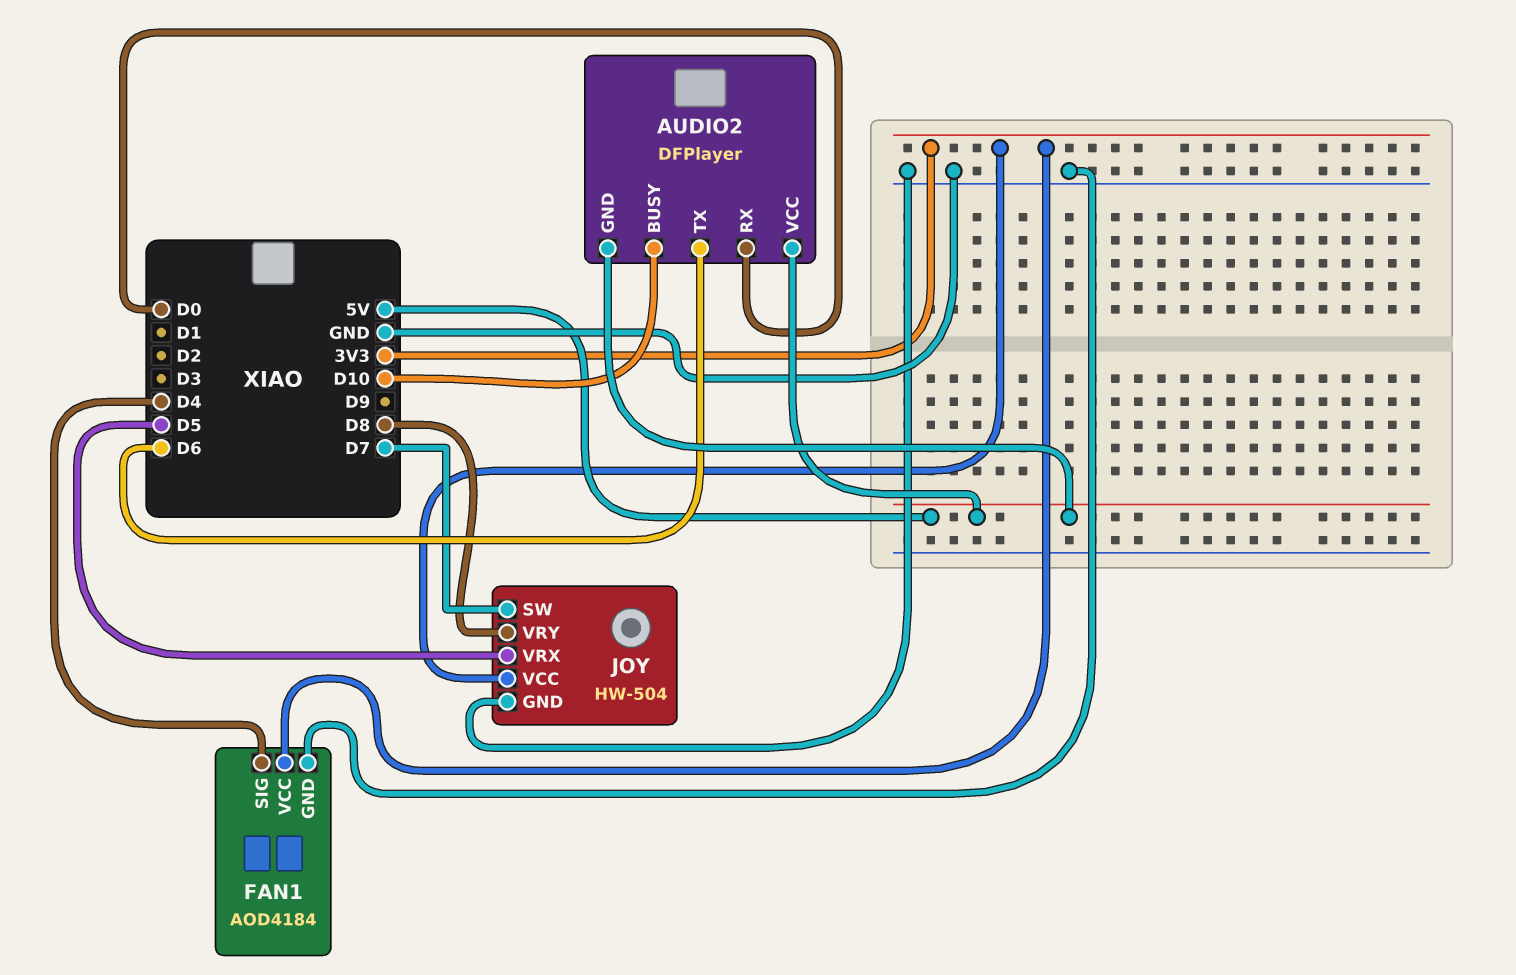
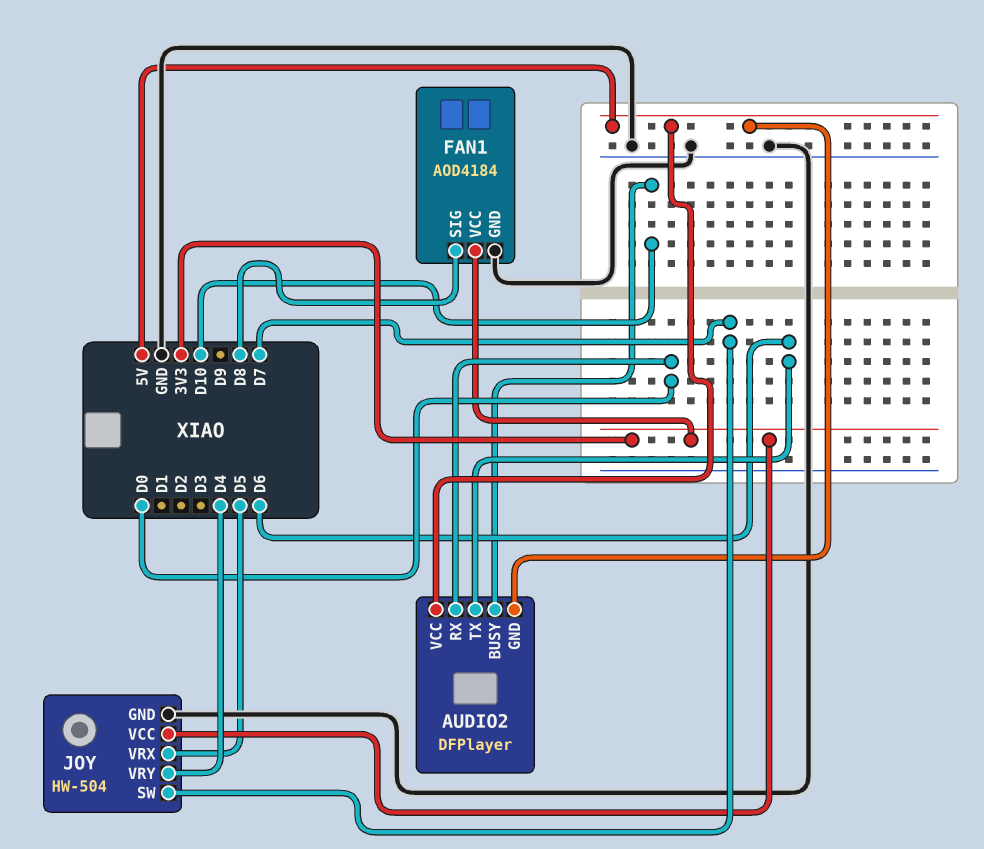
FAN1 pin SIG: D4 -> D8
JOY pin VRY: D8 -> D4

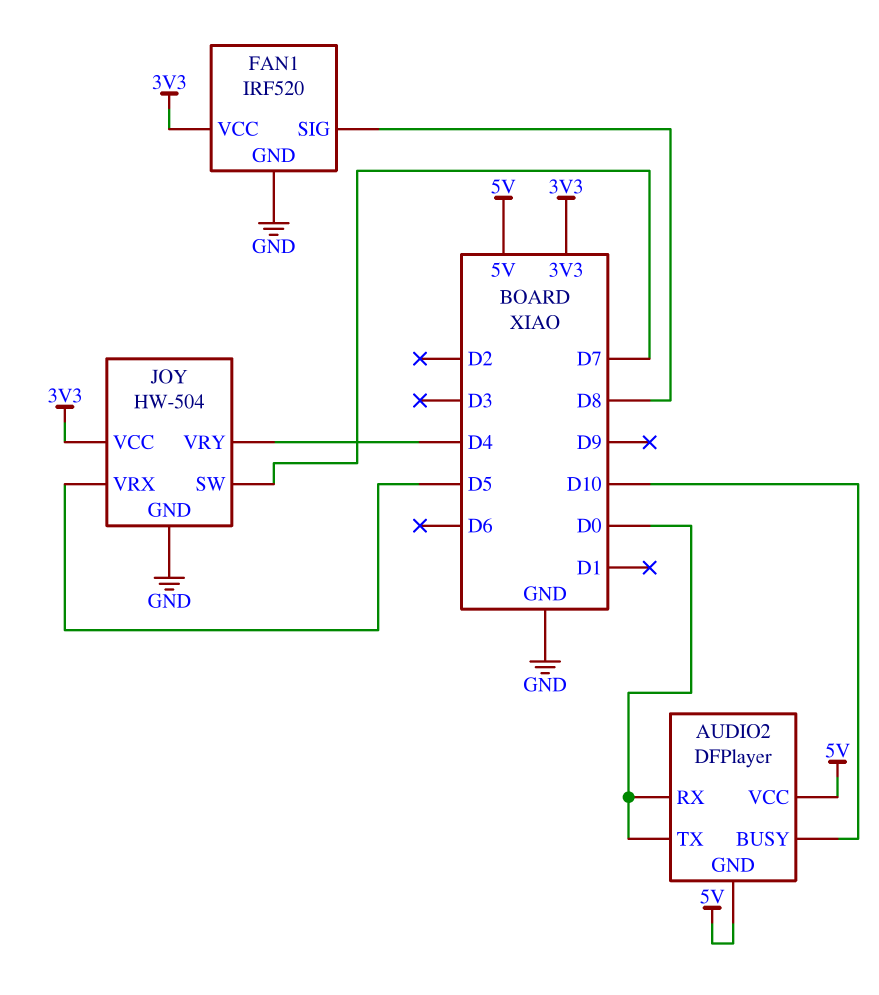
AUDIO2 pin TX: D6 -> D0
FAN1: AOD4184 -> IRF520

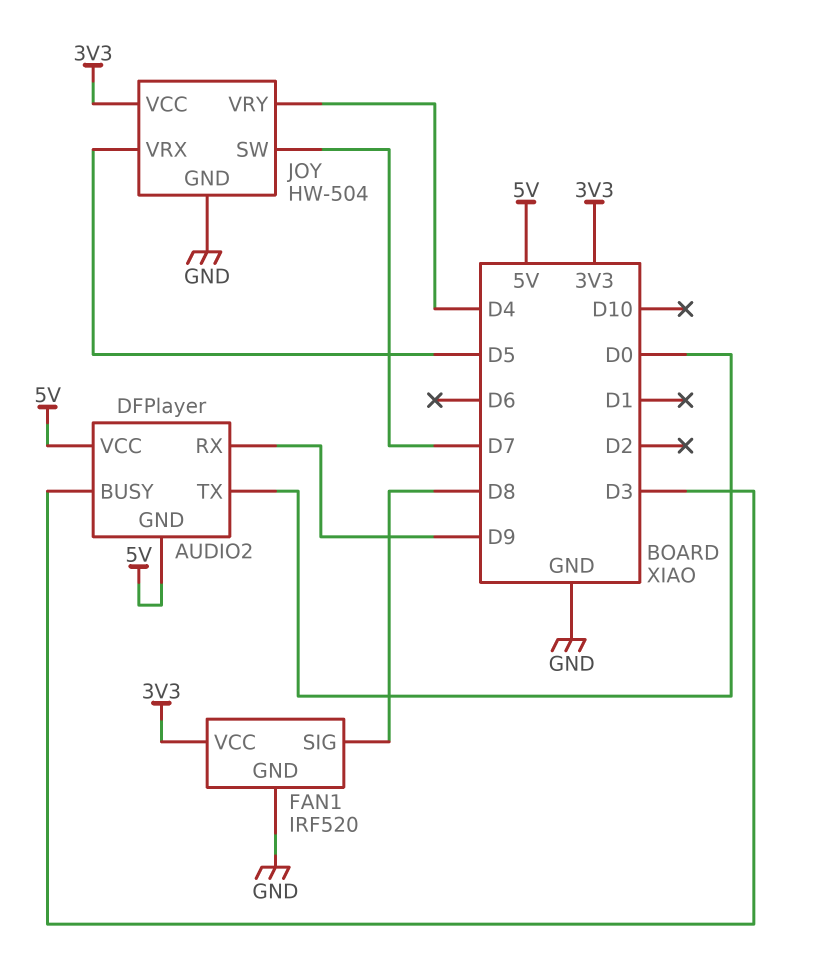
AUDIO2 pin BUSY: D10 -> D3
AUDIO2 pin RX: D0 -> D9

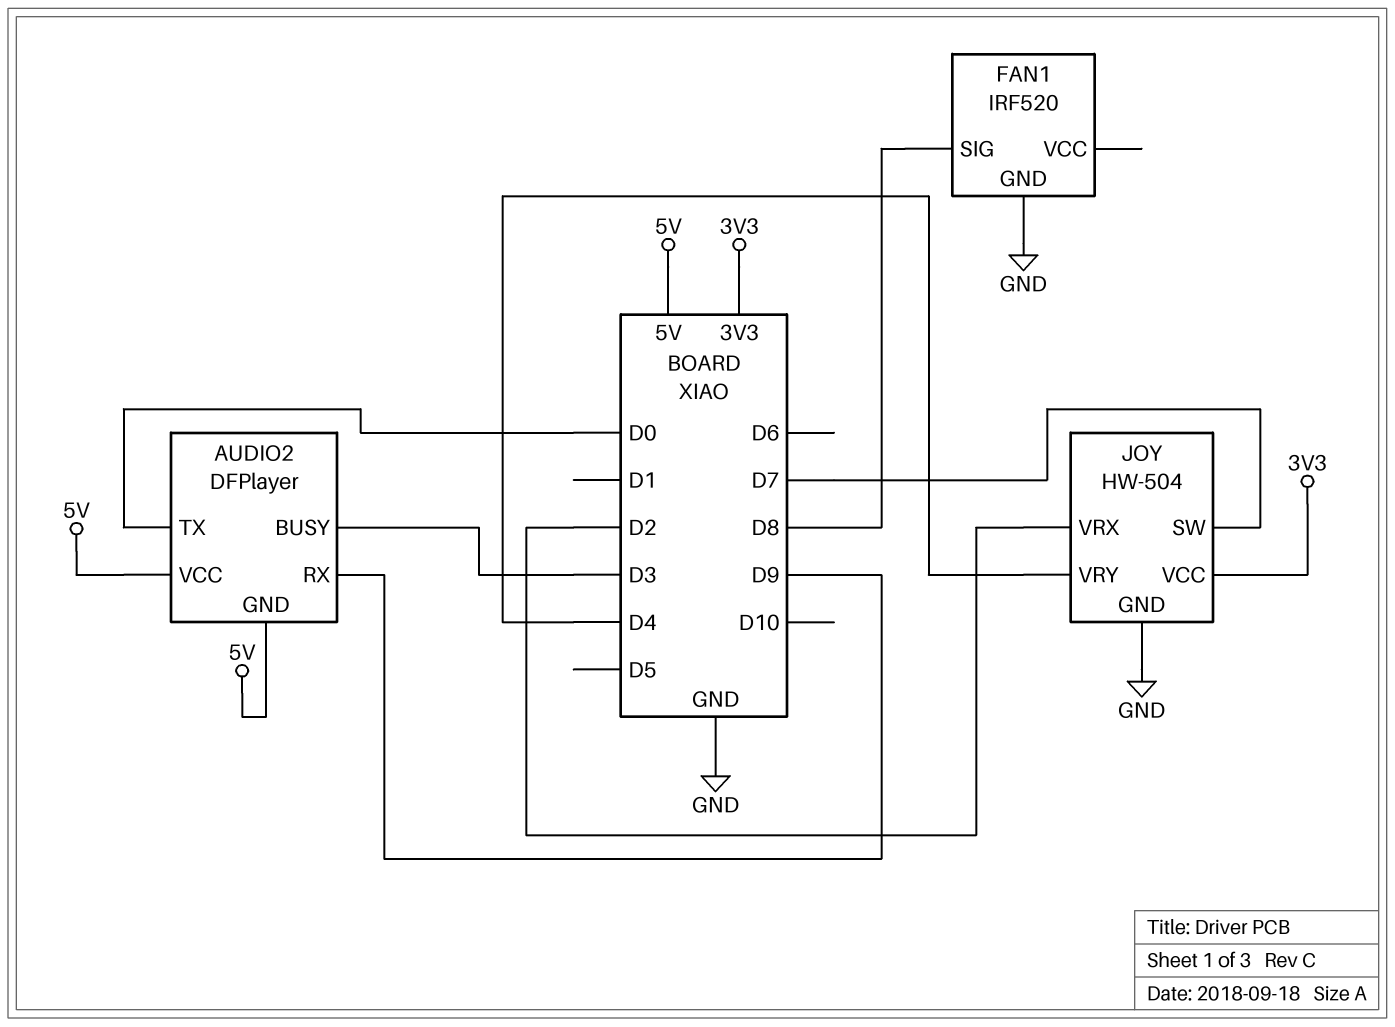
FAN1 pin VCC: 3V3 -> none
JOY pin VRX: D5 -> D2

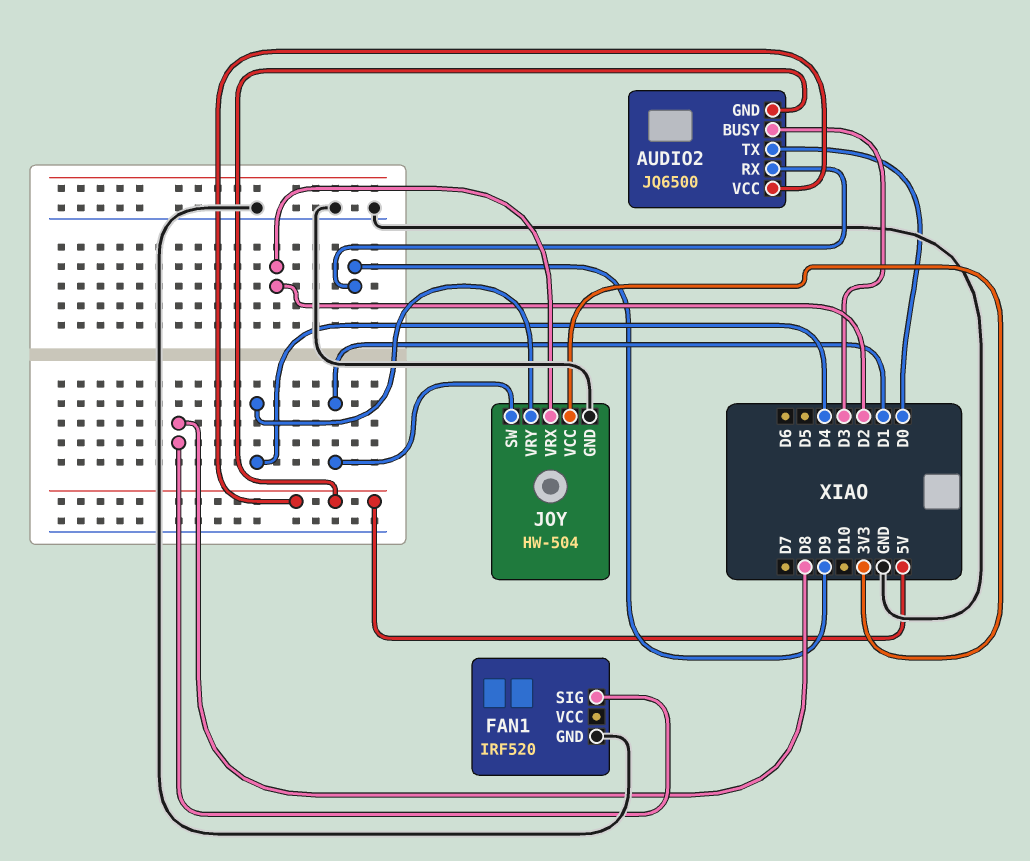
AUDIO2: DFPlayer -> JQ6500
JOY pin SW: D7 -> D1

